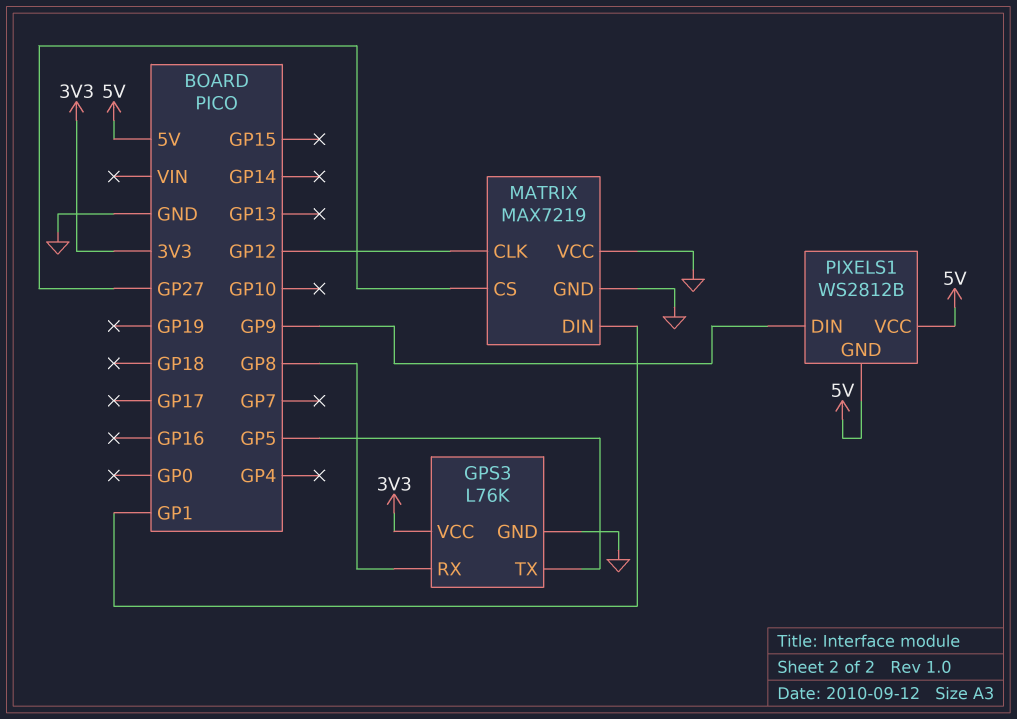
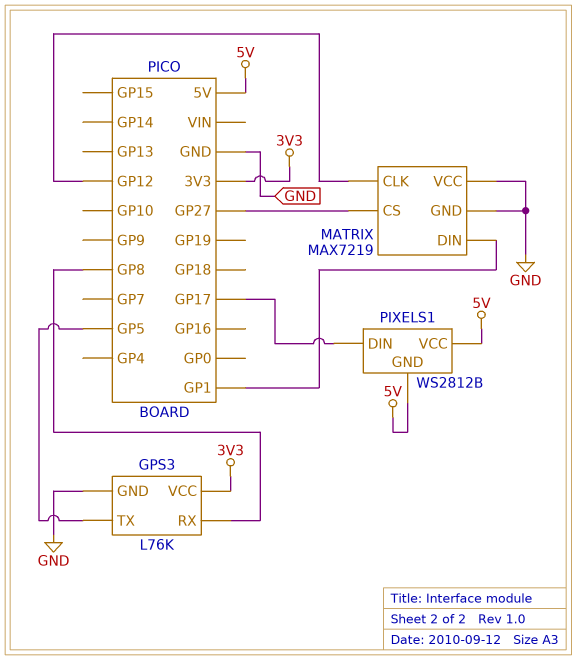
PIXELS1 pin DIN: GP9 -> GP17

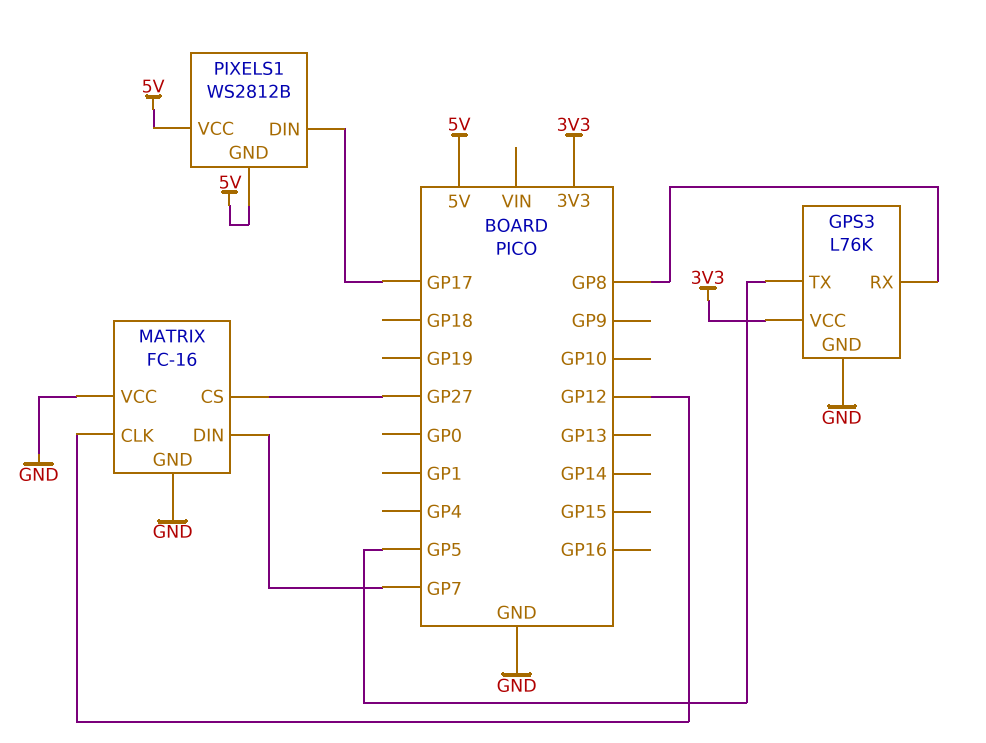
MATRIX: MAX7219 -> FC-16
MATRIX pin DIN: GP1 -> GP7

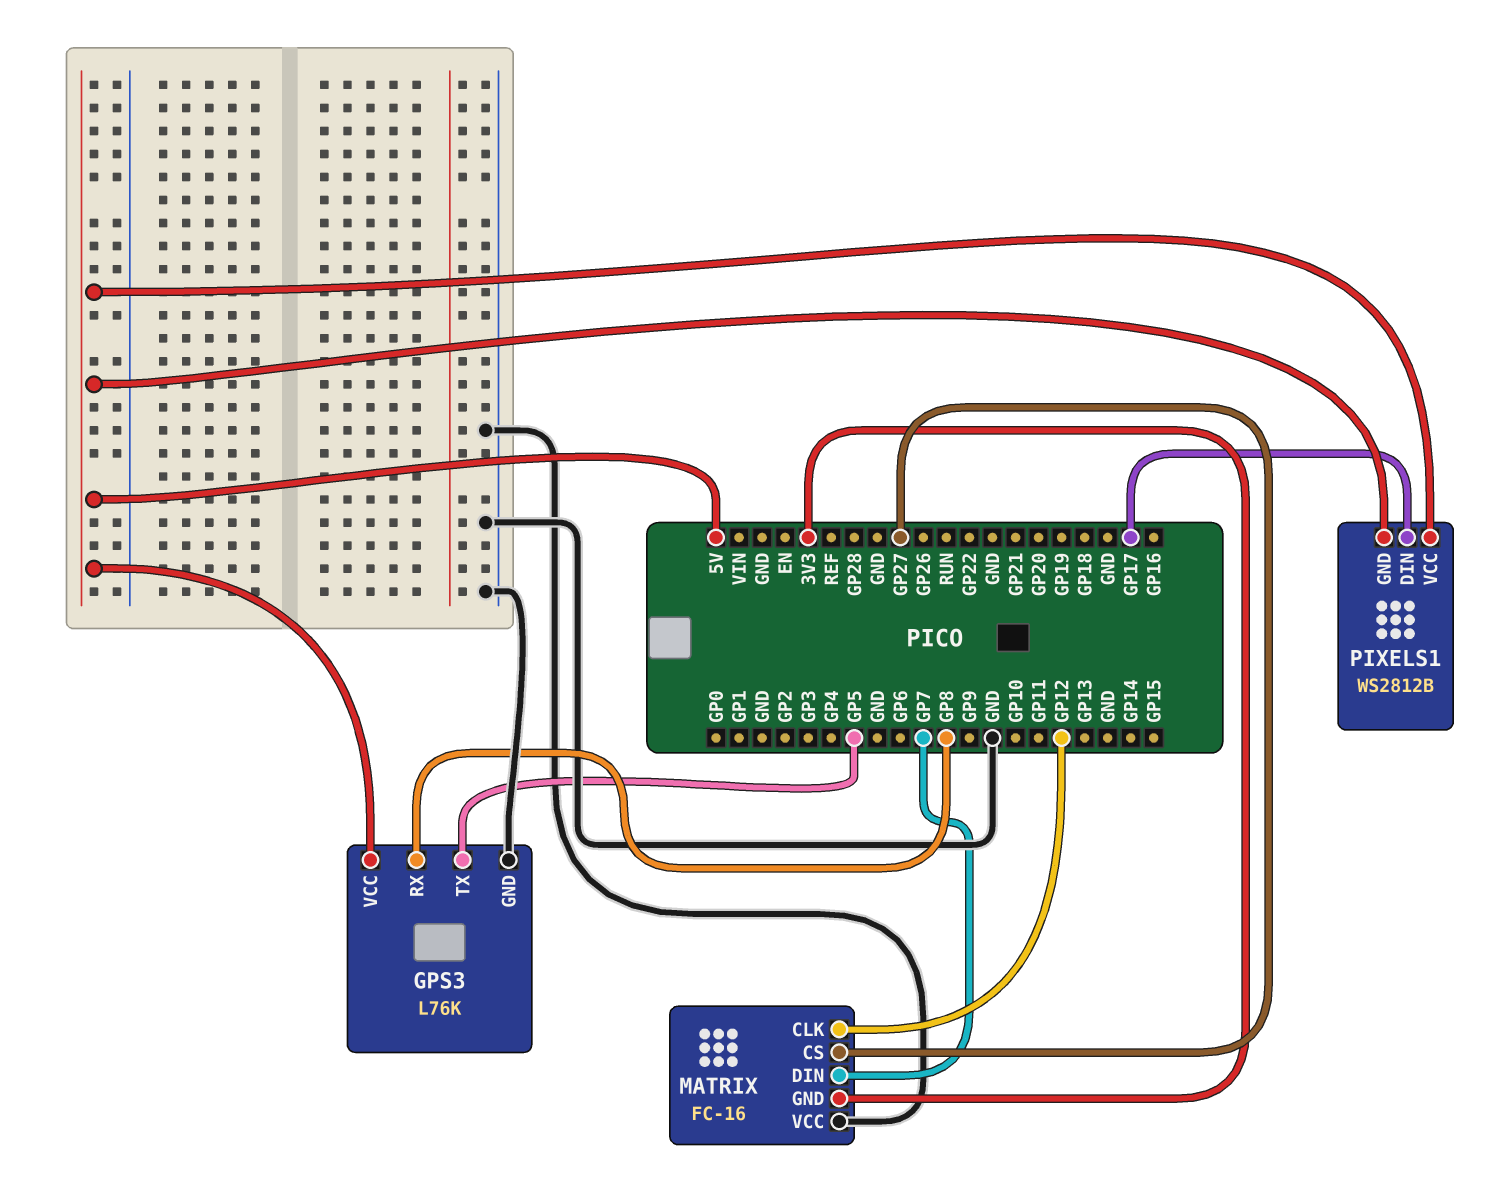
GPS3 pin VCC: 3V3 -> 5V
MATRIX pin GND: GND -> 3V3

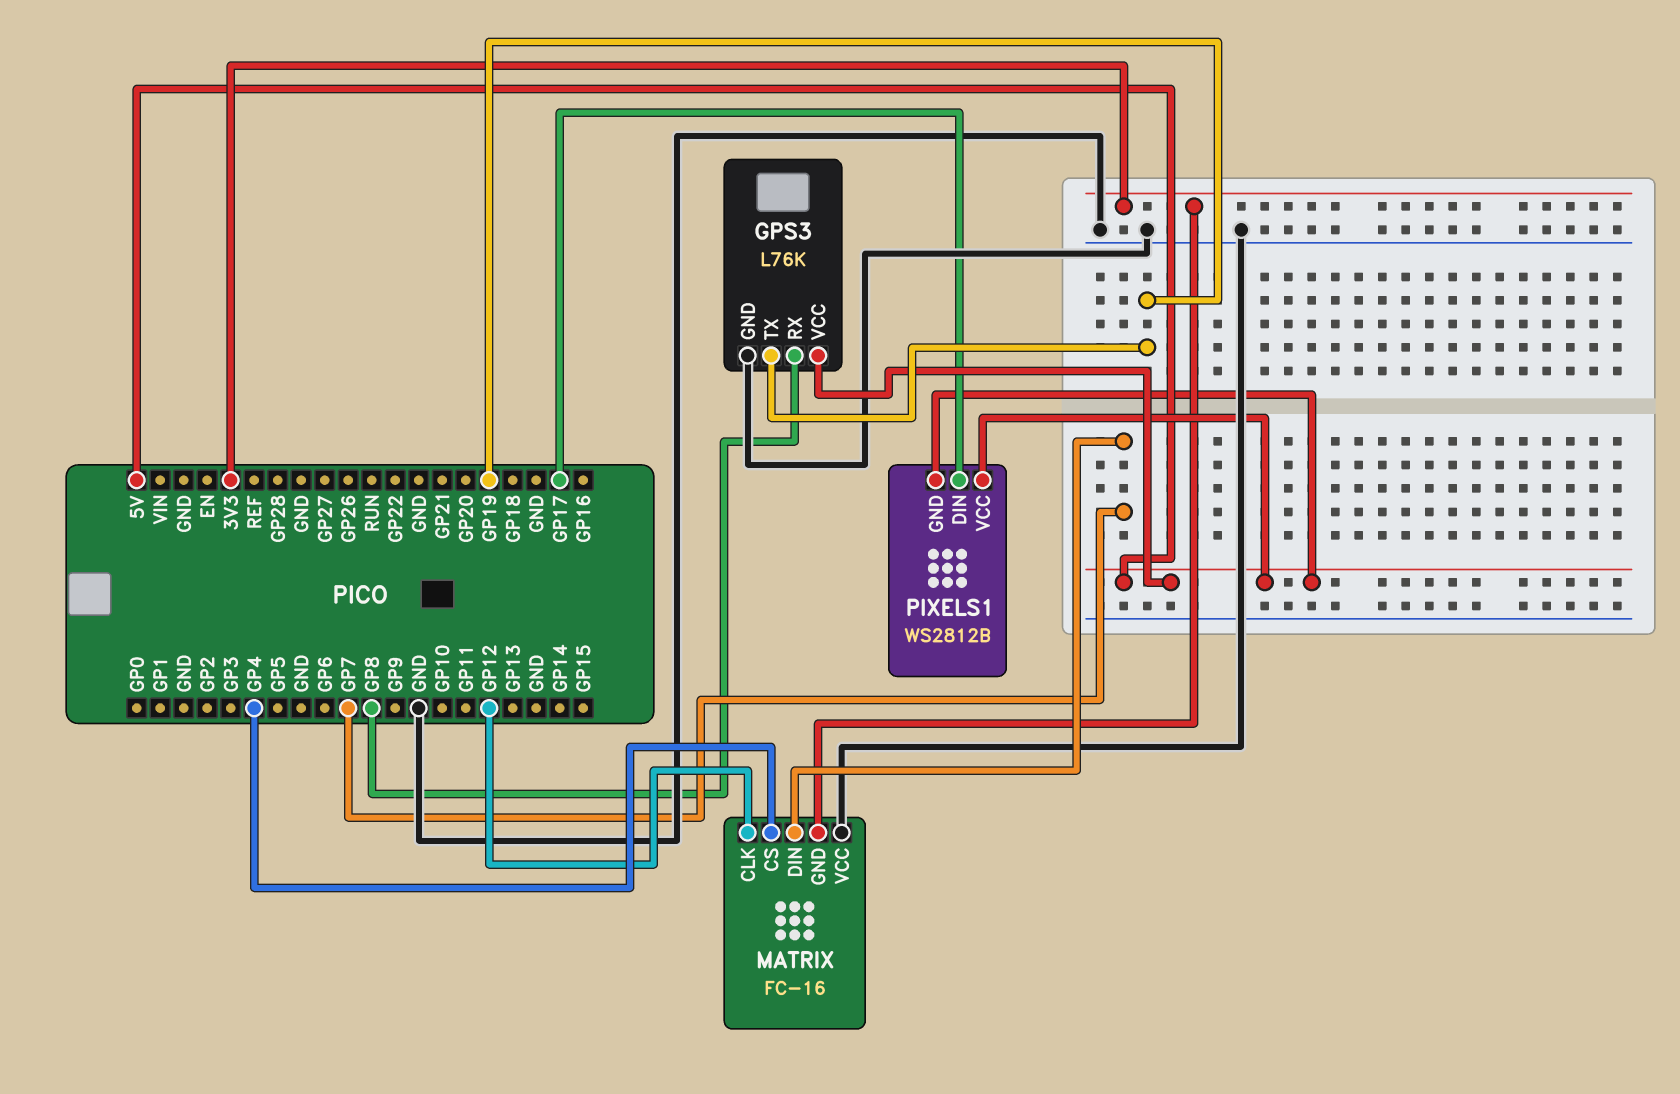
GPS3 pin TX: GP5 -> GP19
MATRIX pin CS: GP27 -> GP4

